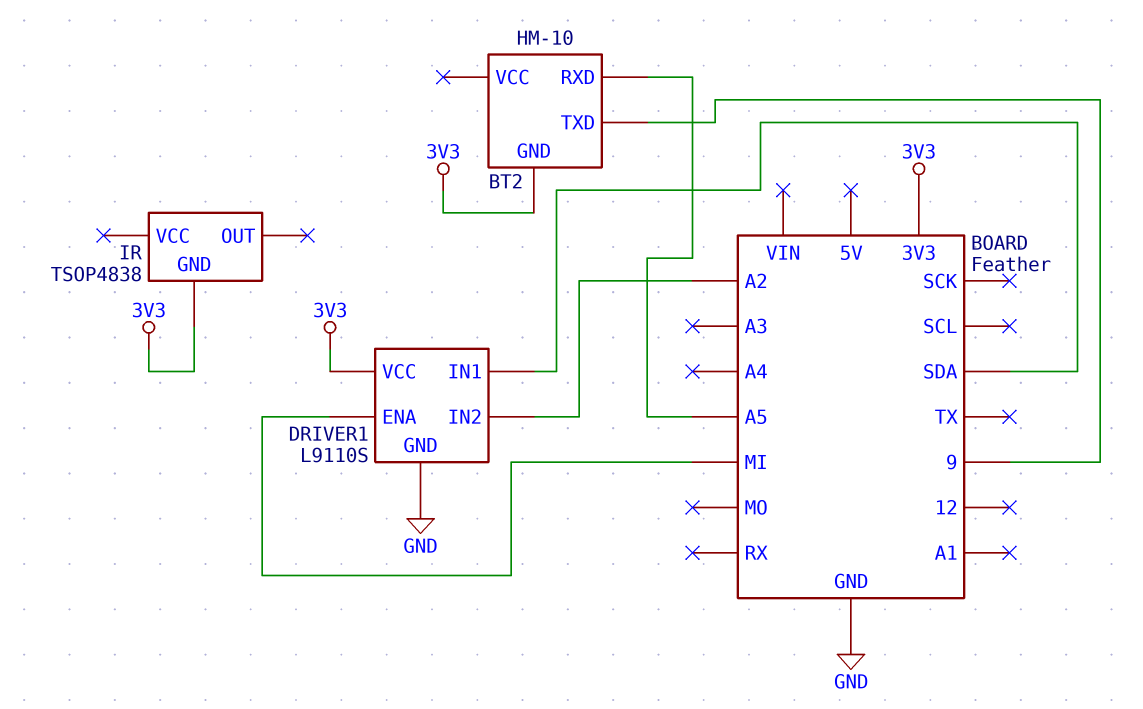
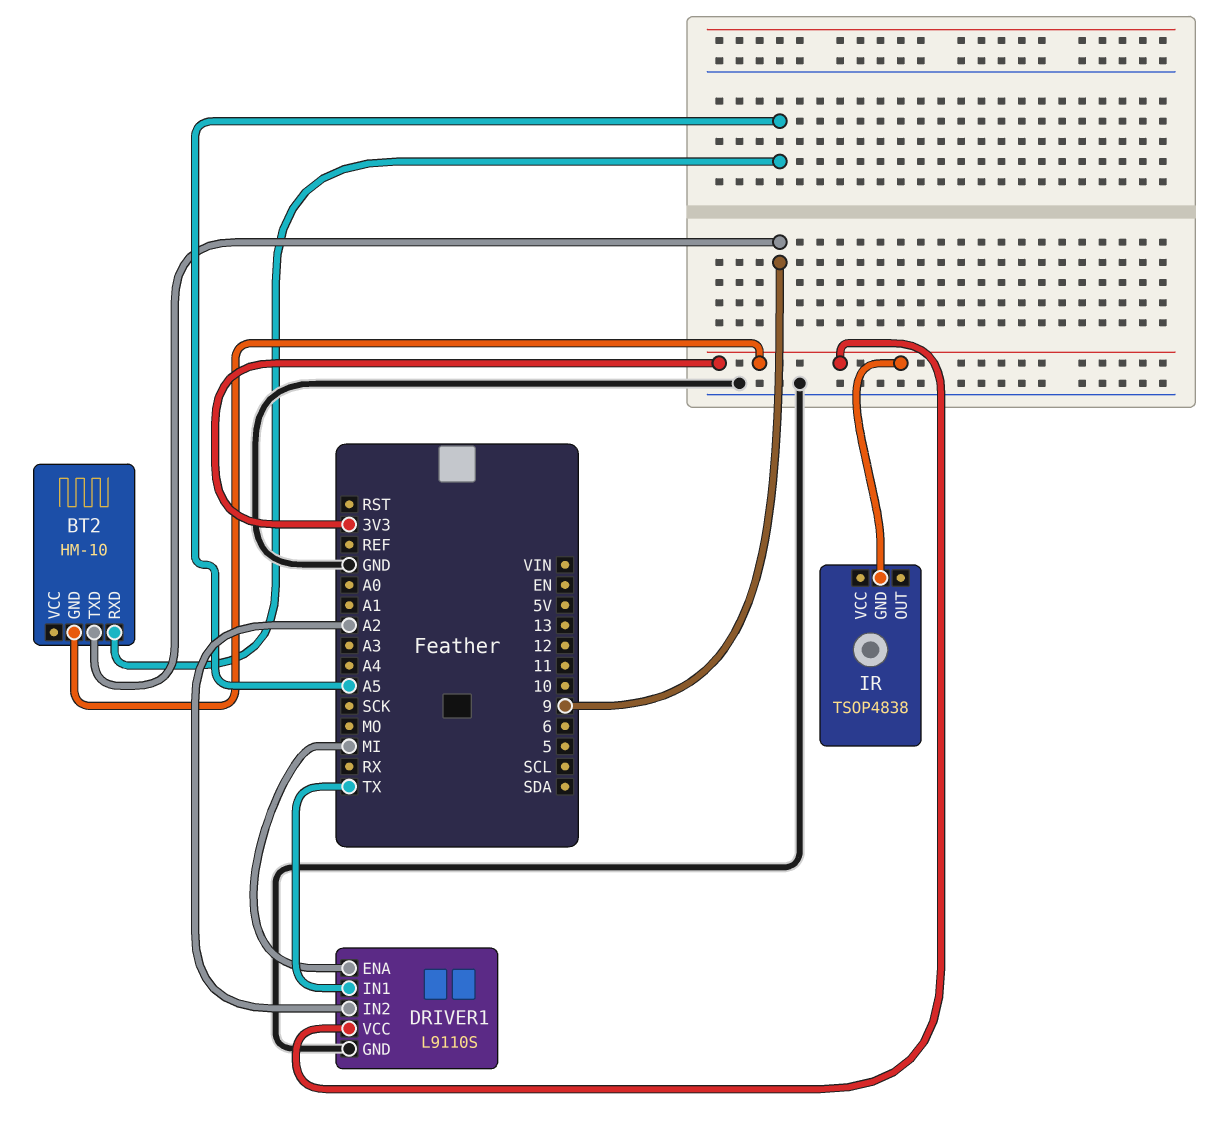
DRIVER1 pin IN1: SDA -> TX

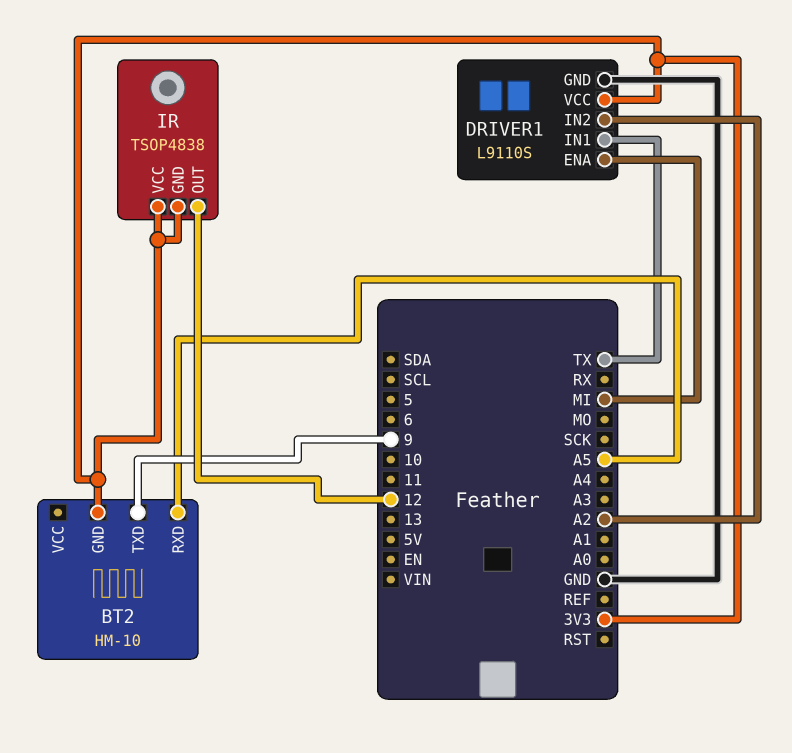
IR pin OUT: none -> 12
IR pin VCC: none -> 3V3

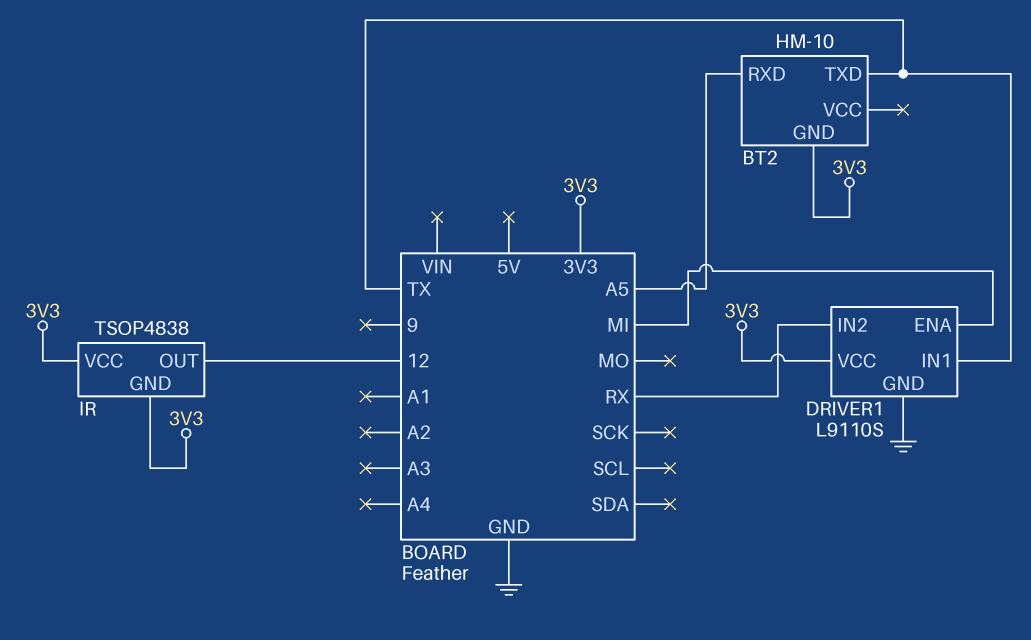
BT2 pin TXD: 9 -> TX
DRIVER1 pin IN2: A2 -> RX

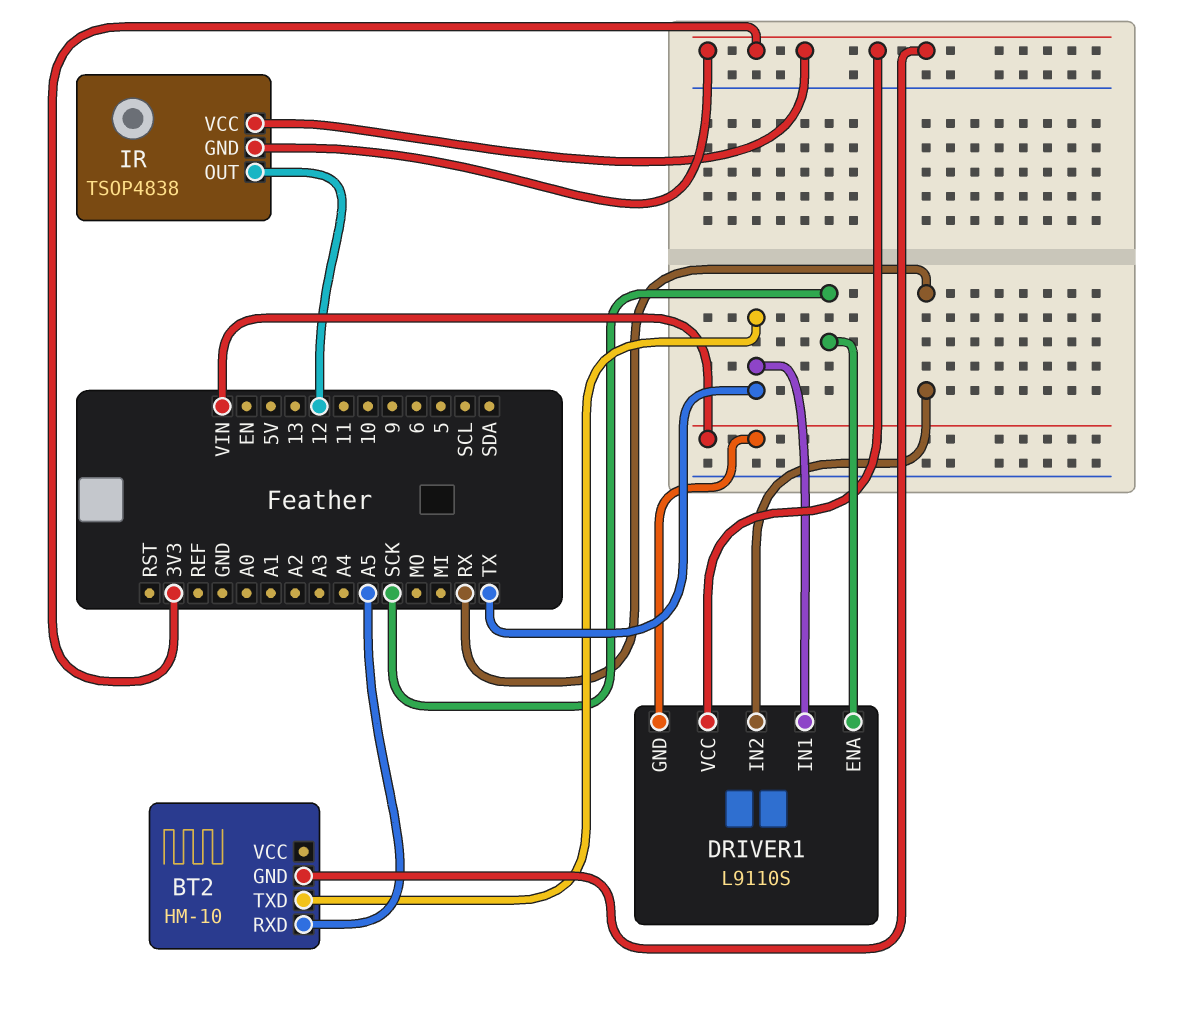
DRIVER1 pin ENA: MI -> SCK
DRIVER1 pin GND: GND -> VIN

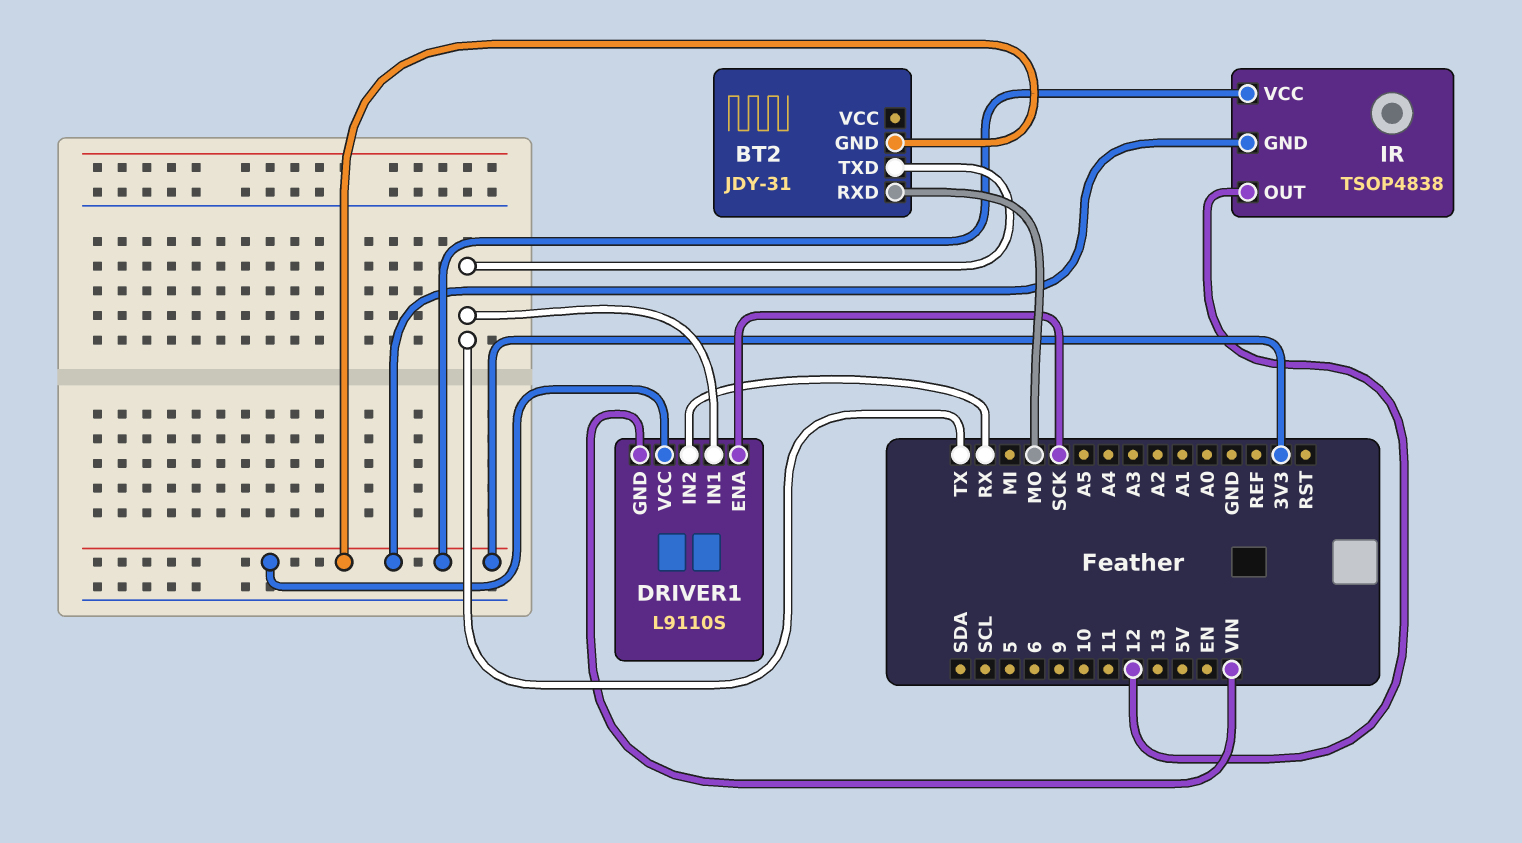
BT2: HM-10 -> JDY-31
BT2 pin RXD: A5 -> MO

